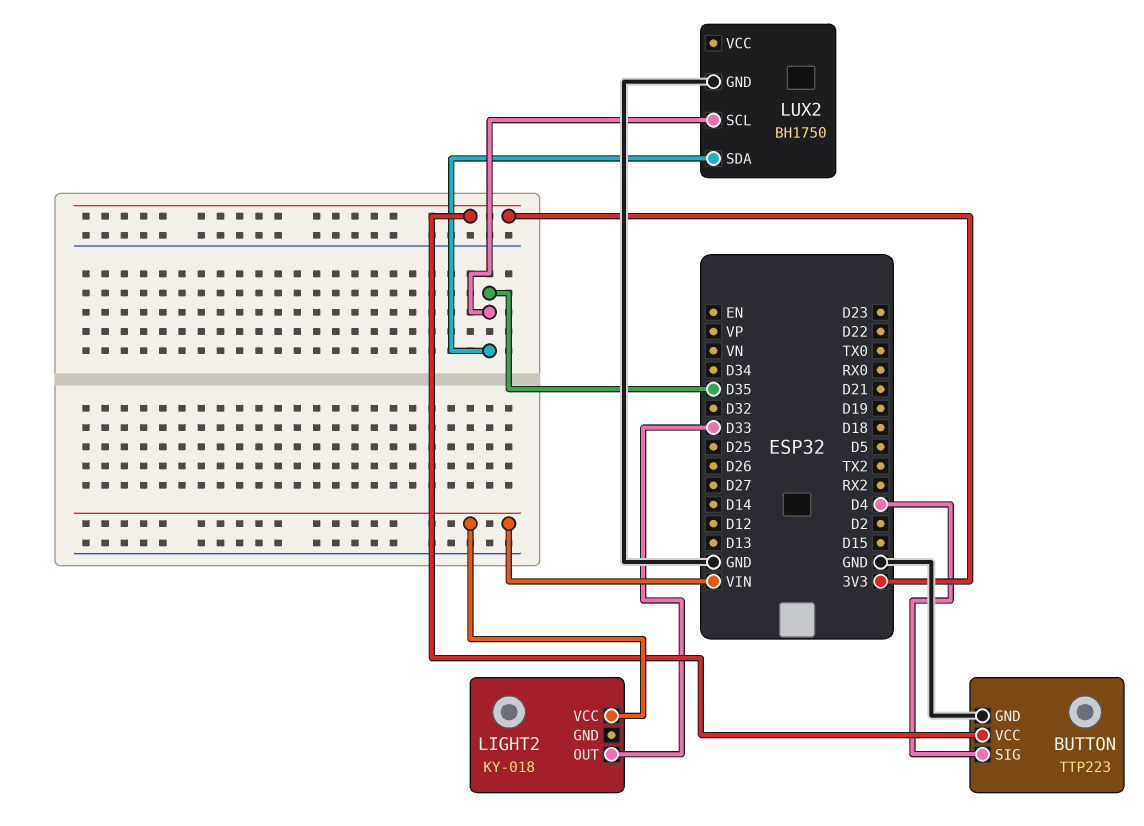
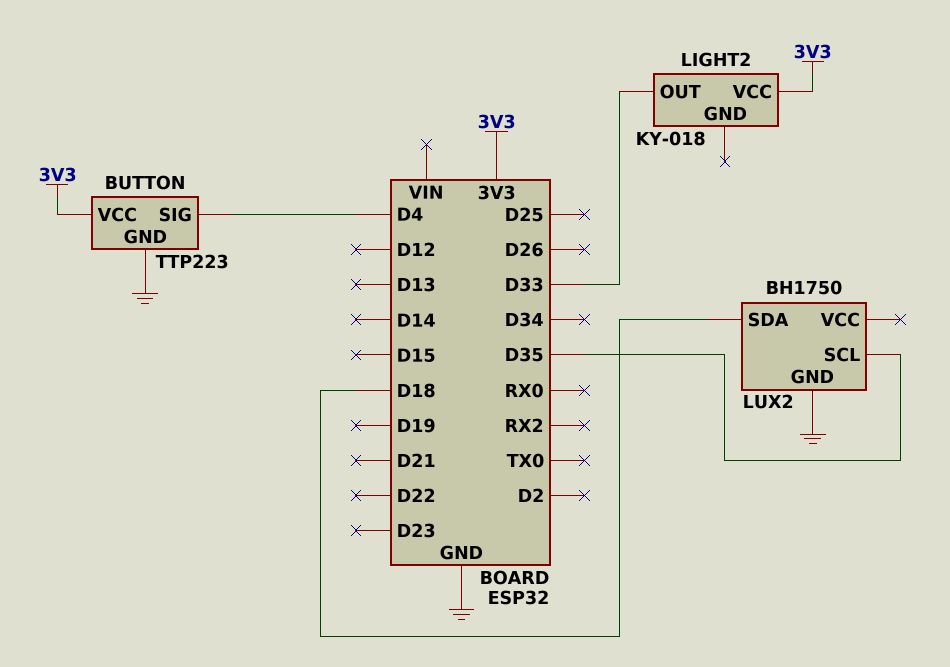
LIGHT2 pin VCC: VIN -> 3V3
LUX2 pin SDA: D35 -> D18

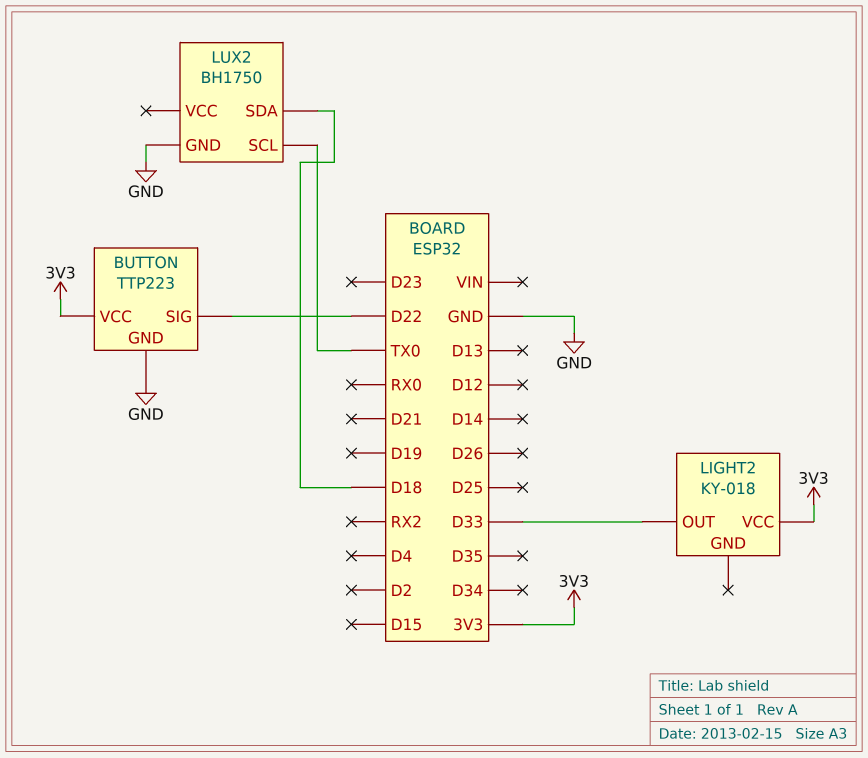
BUTTON pin SIG: D4 -> D22
LUX2 pin SCL: D35 -> TX0

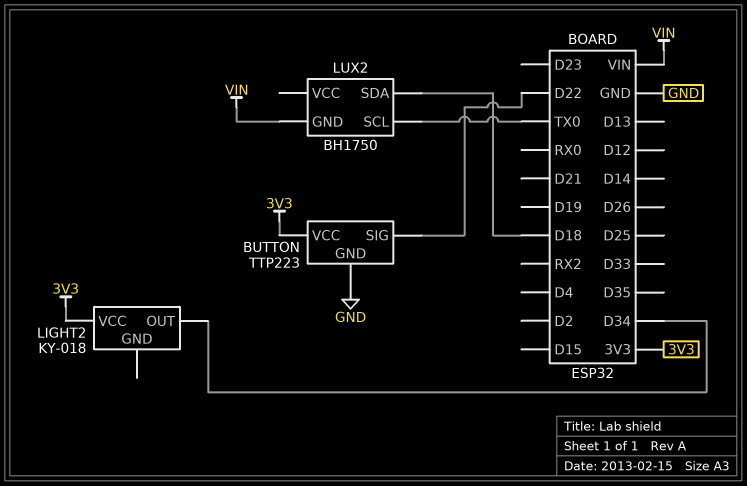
LIGHT2 pin OUT: D33 -> D34
LUX2 pin GND: GND -> VIN

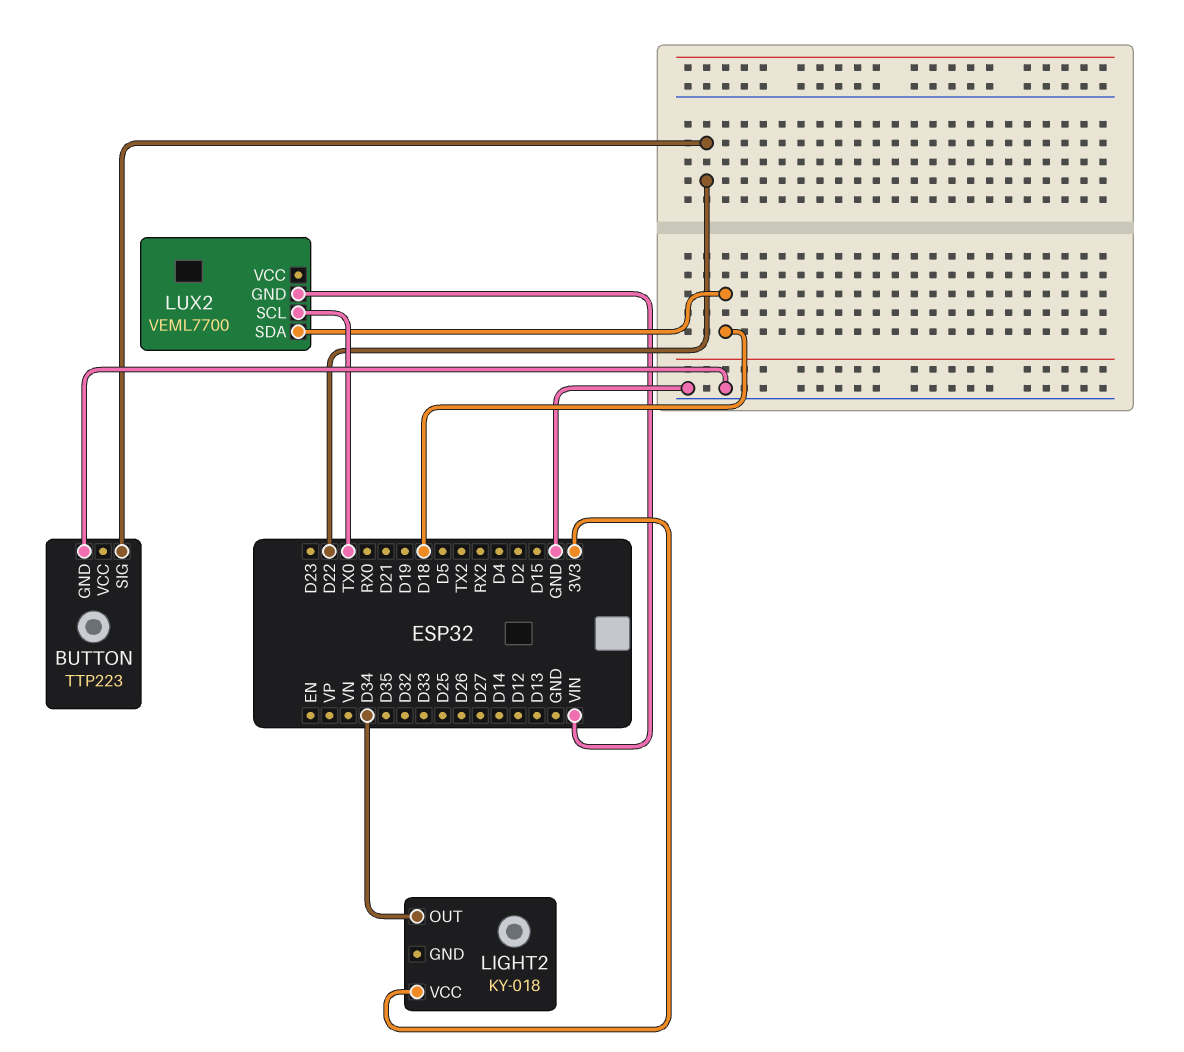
BUTTON pin VCC: 3V3 -> none
LUX2: BH1750 -> VEML7700

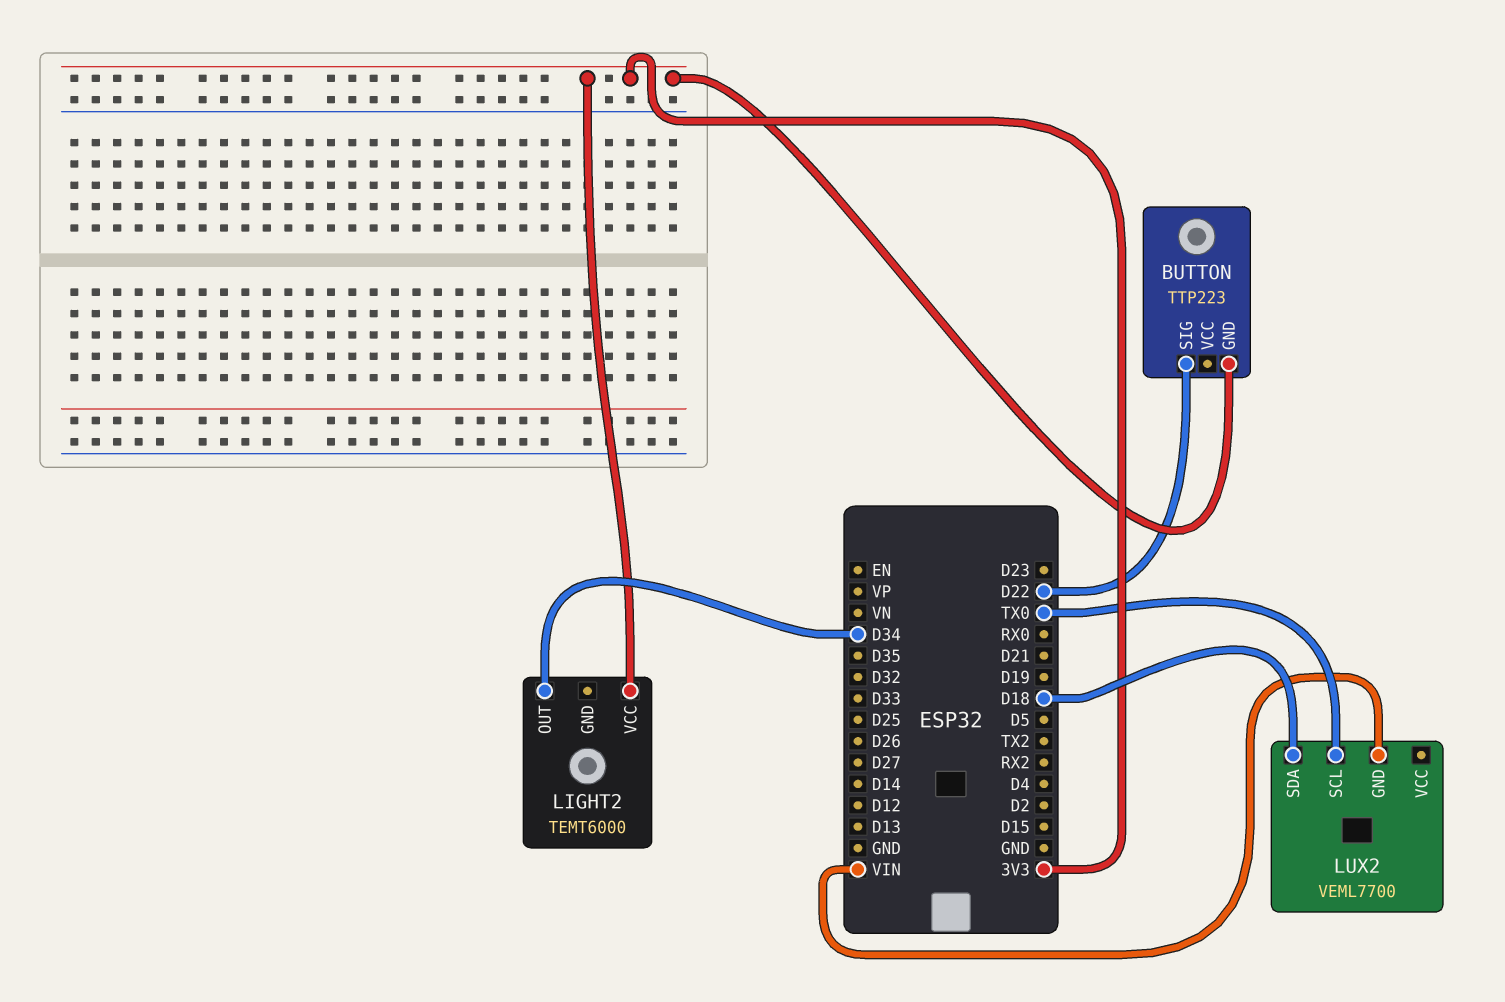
BUTTON pin GND: GND -> 3V3
LIGHT2: KY-018 -> TEMT6000

